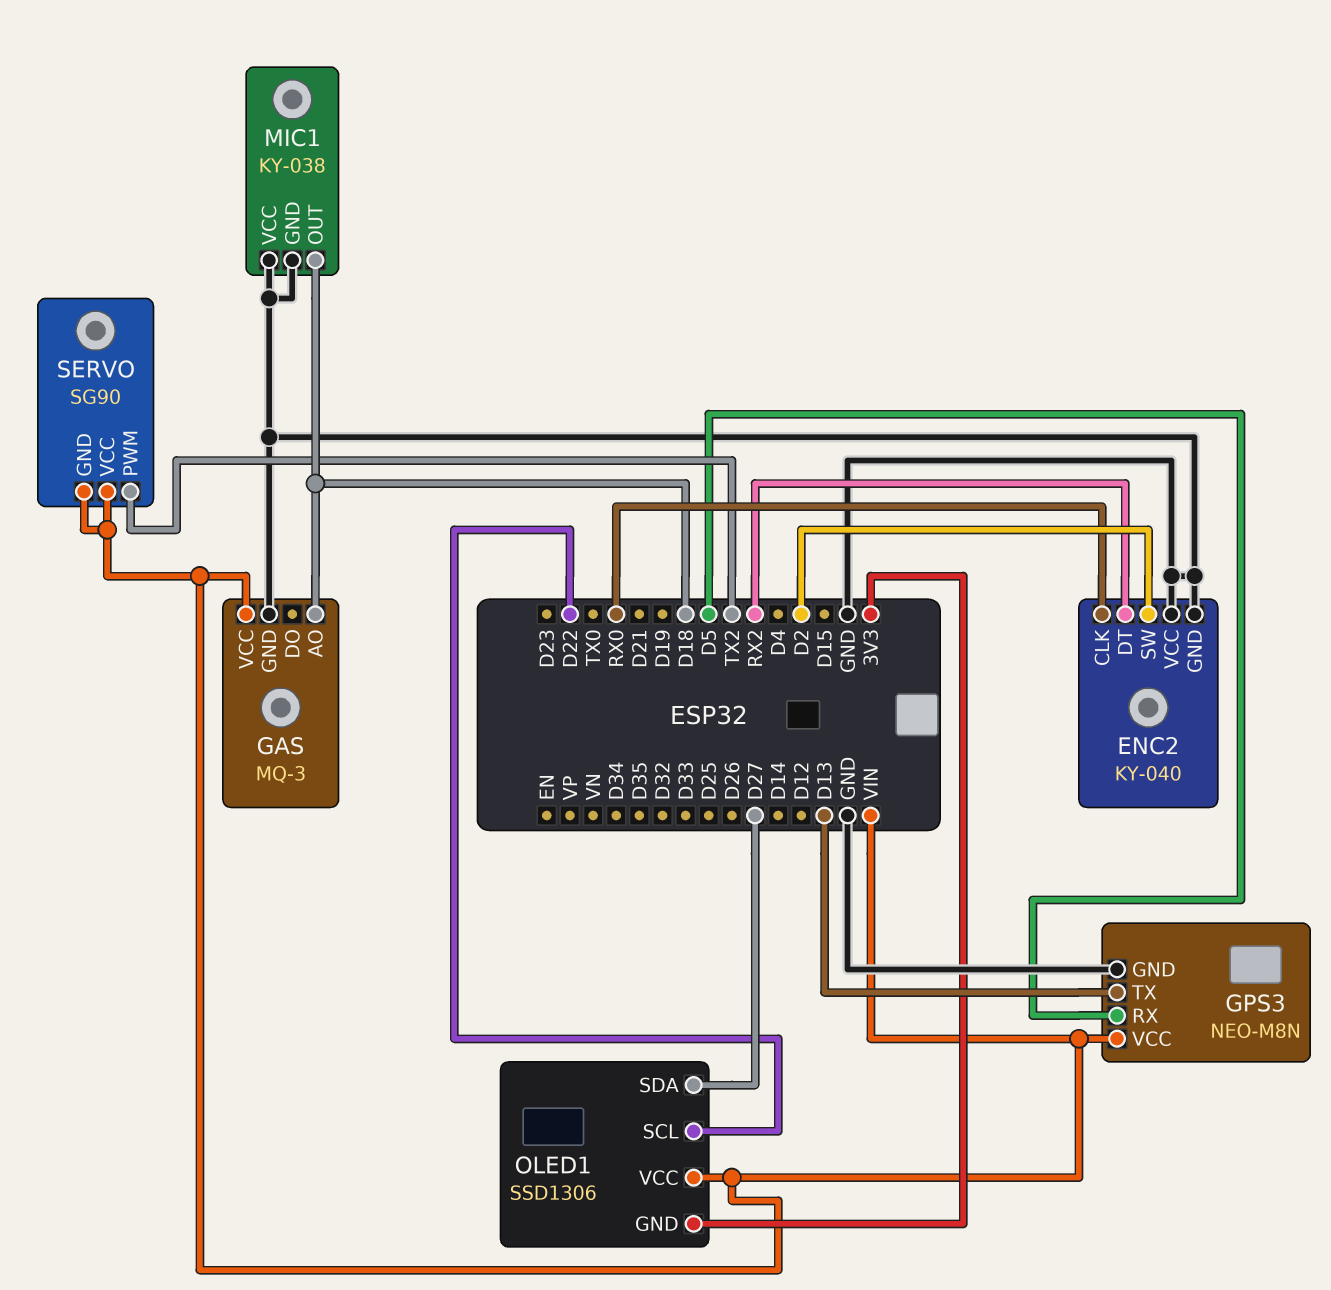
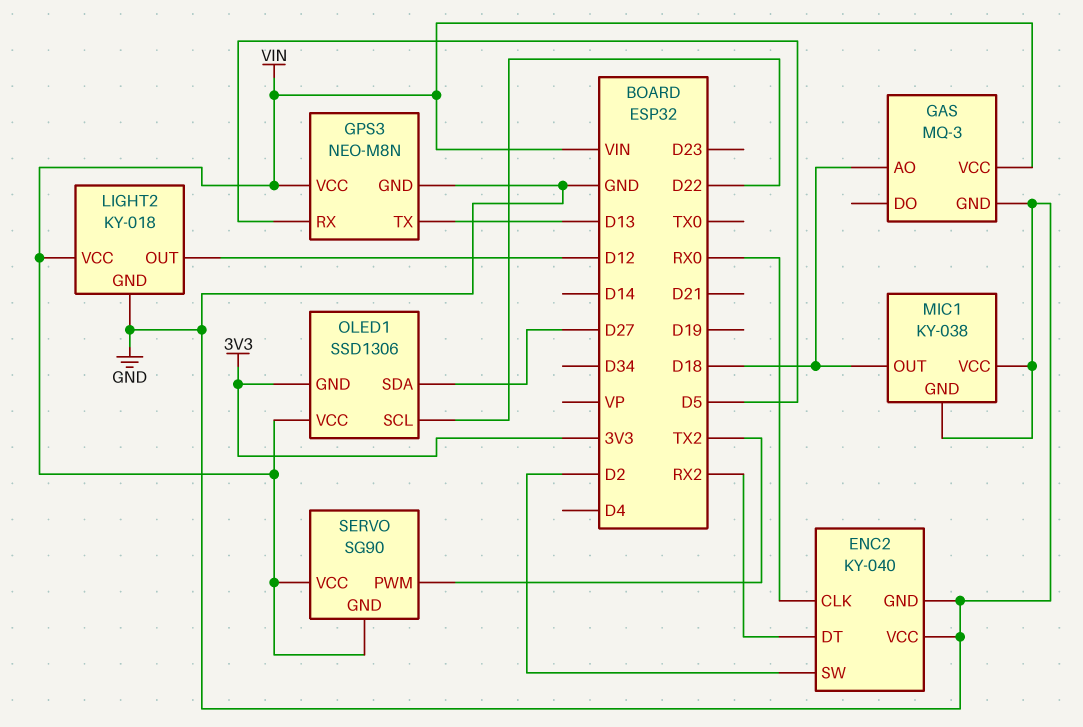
LIGHT2: none -> KY-018
LIGHT2 pin GND: none -> GND
LIGHT2 pin OUT: none -> D12
LIGHT2 pin VCC: none -> VIN

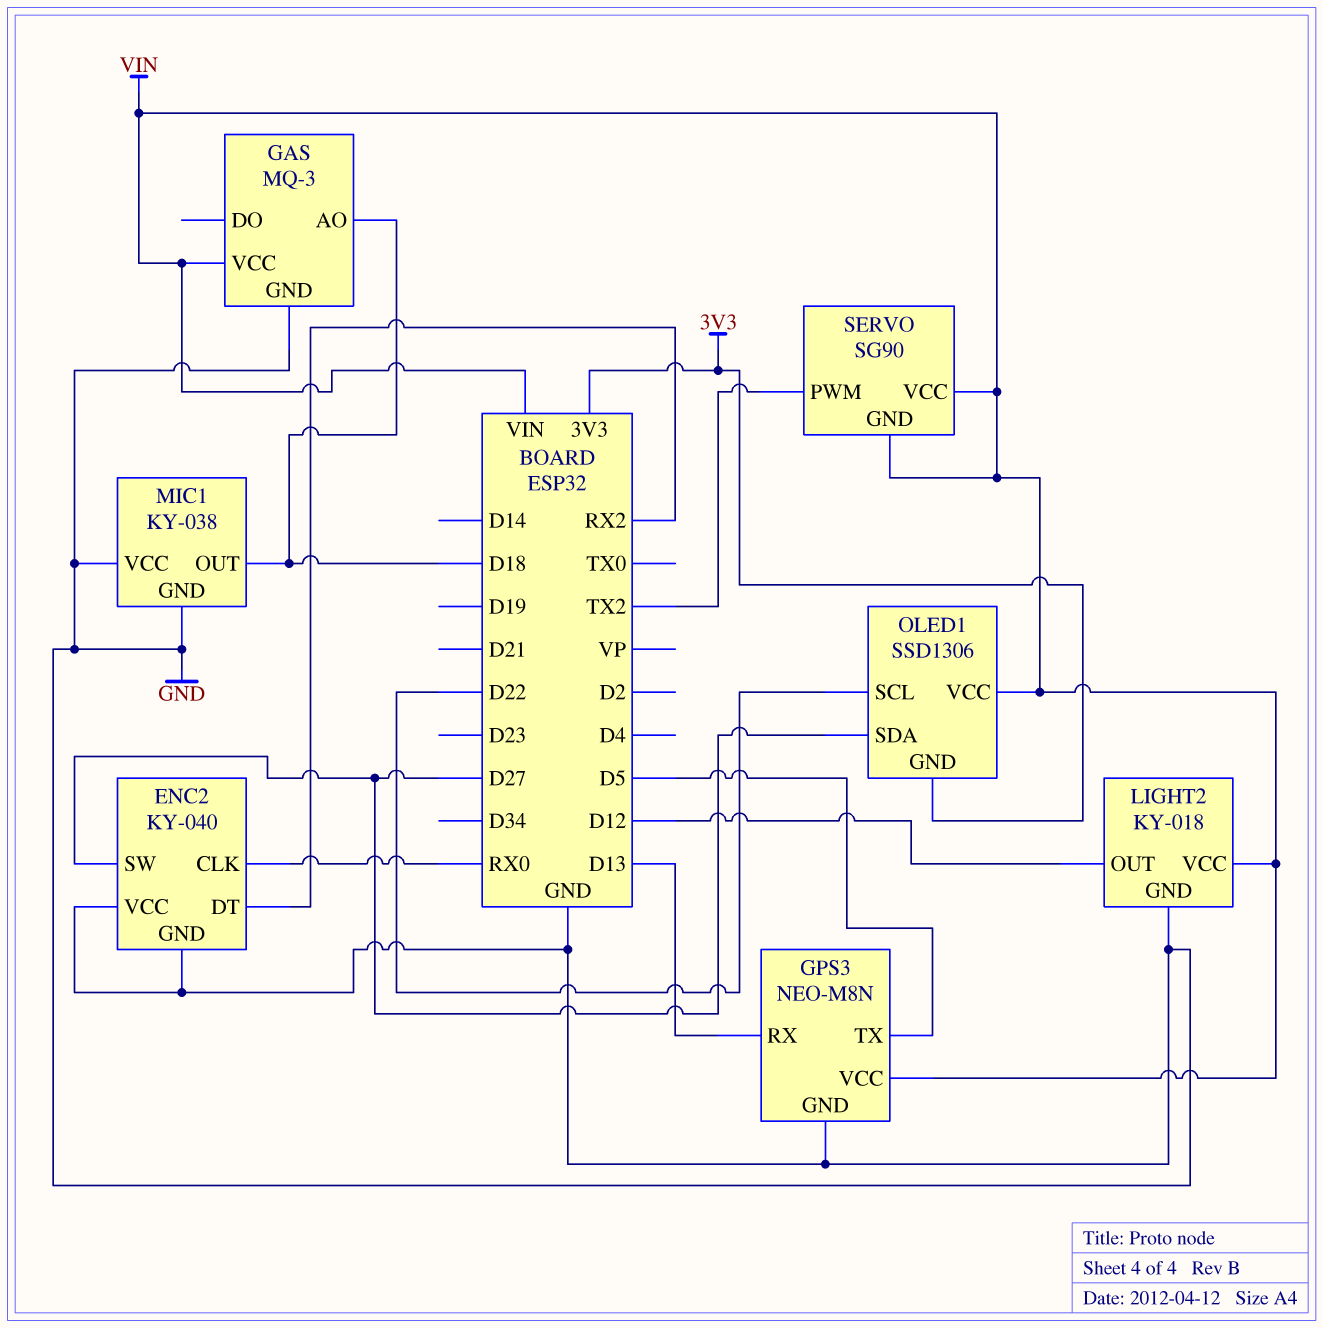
ENC2 pin SW: D2 -> D27
GPS3 pin RX: D5 -> D13
GPS3 pin TX: D13 -> D5

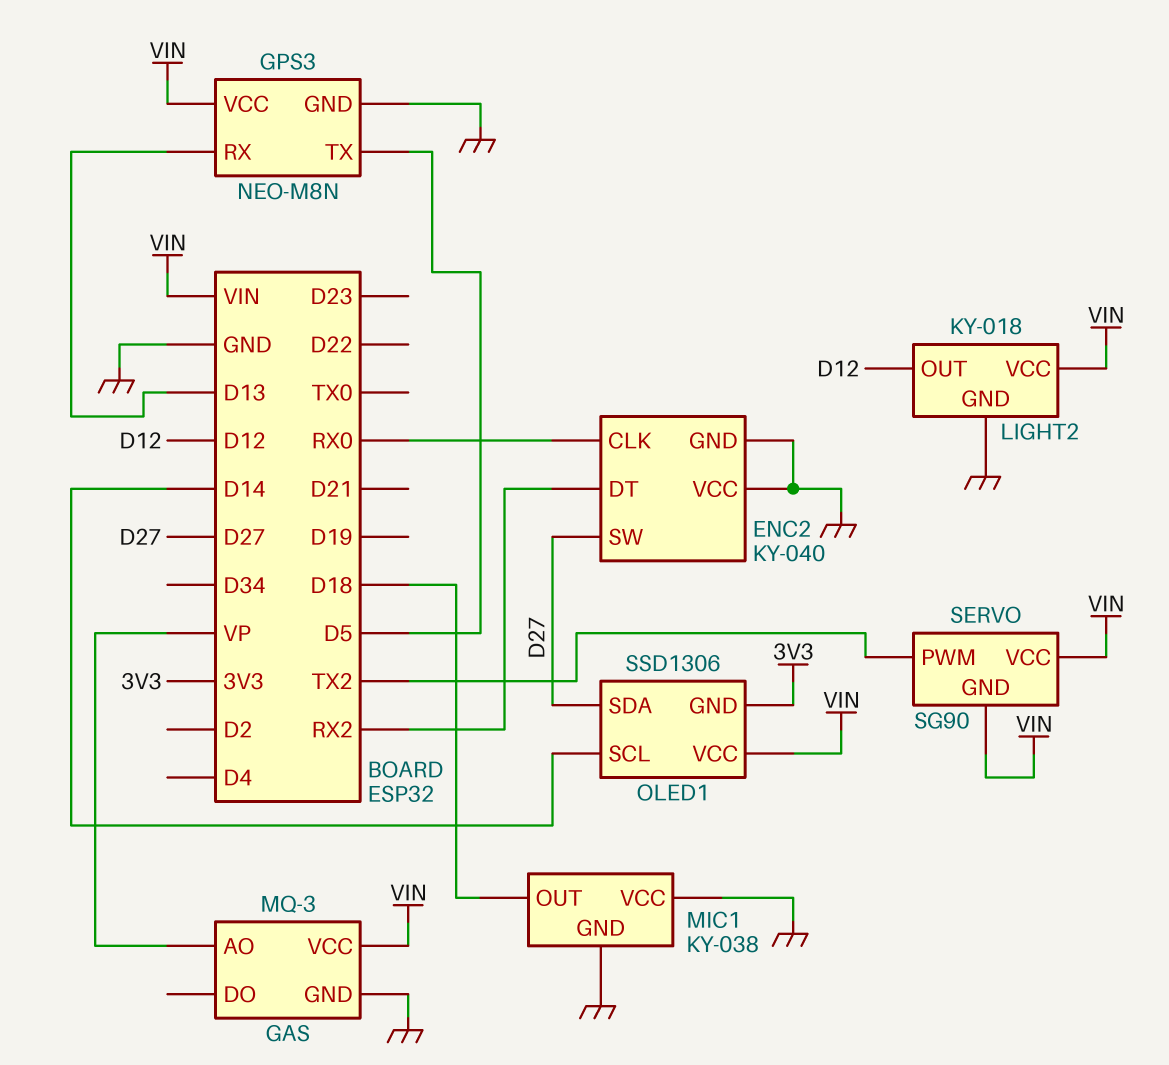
GAS pin AO: D18 -> VP
OLED1 pin SCL: D22 -> D14

